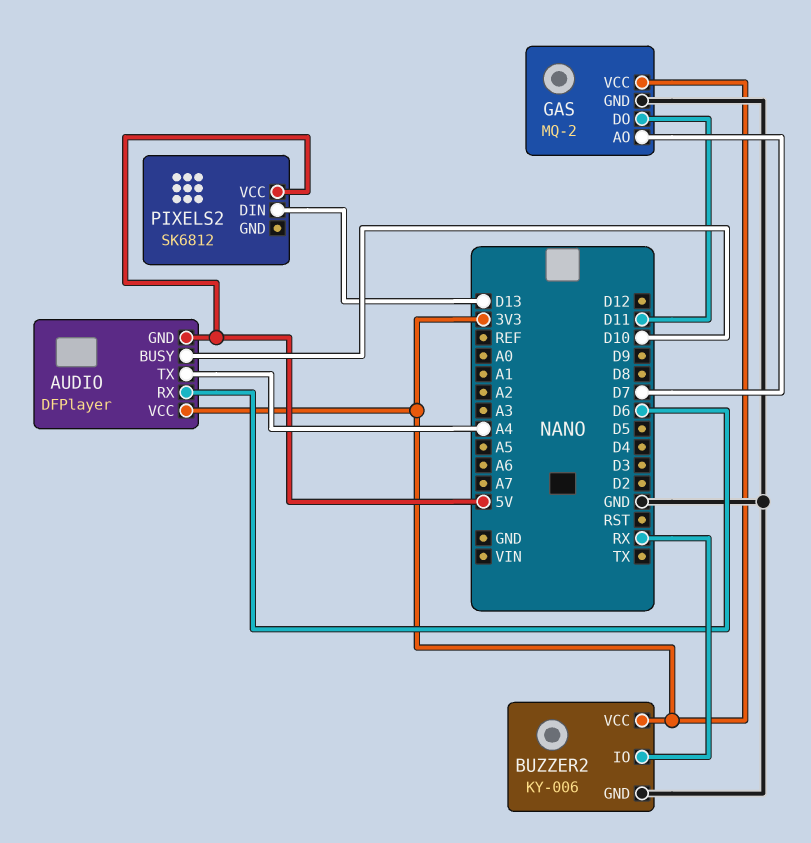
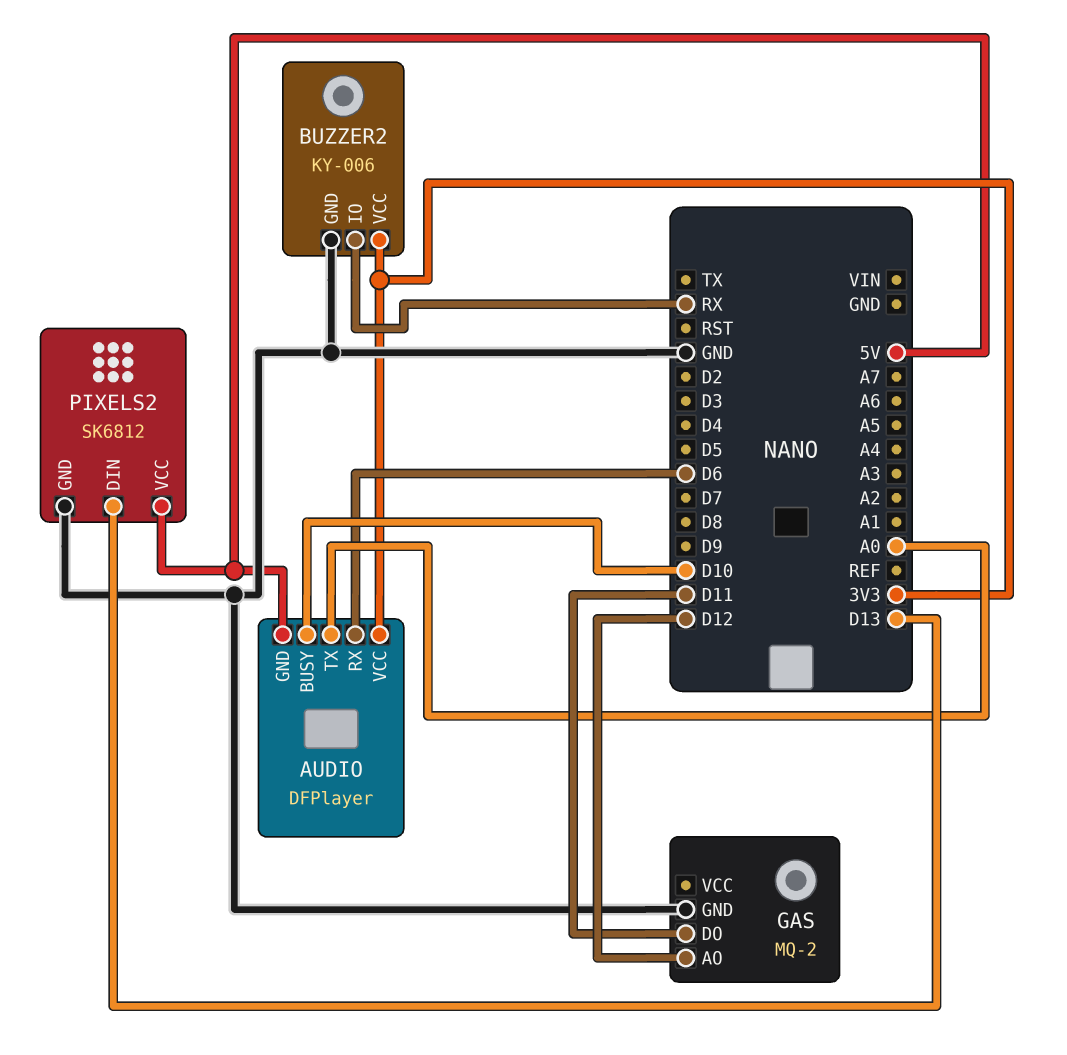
AUDIO pin TX: A4 -> A0
GAS pin AO: D7 -> D12
GAS pin VCC: 3V3 -> none
PIXELS2 pin GND: none -> GND

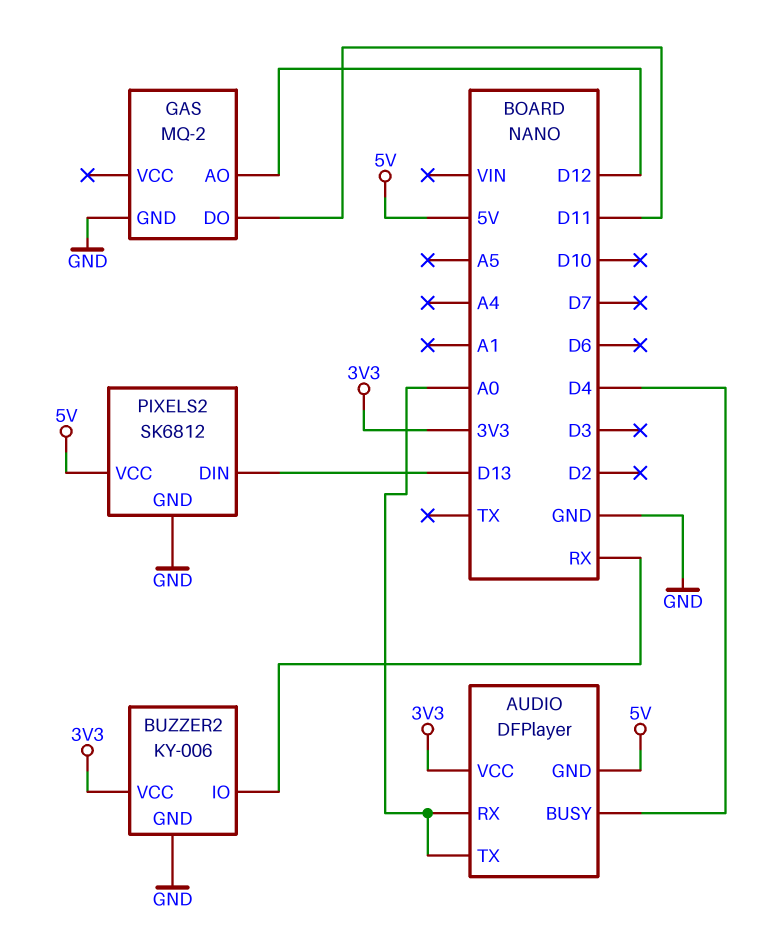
AUDIO pin BUSY: D10 -> D4
AUDIO pin RX: D6 -> A0

